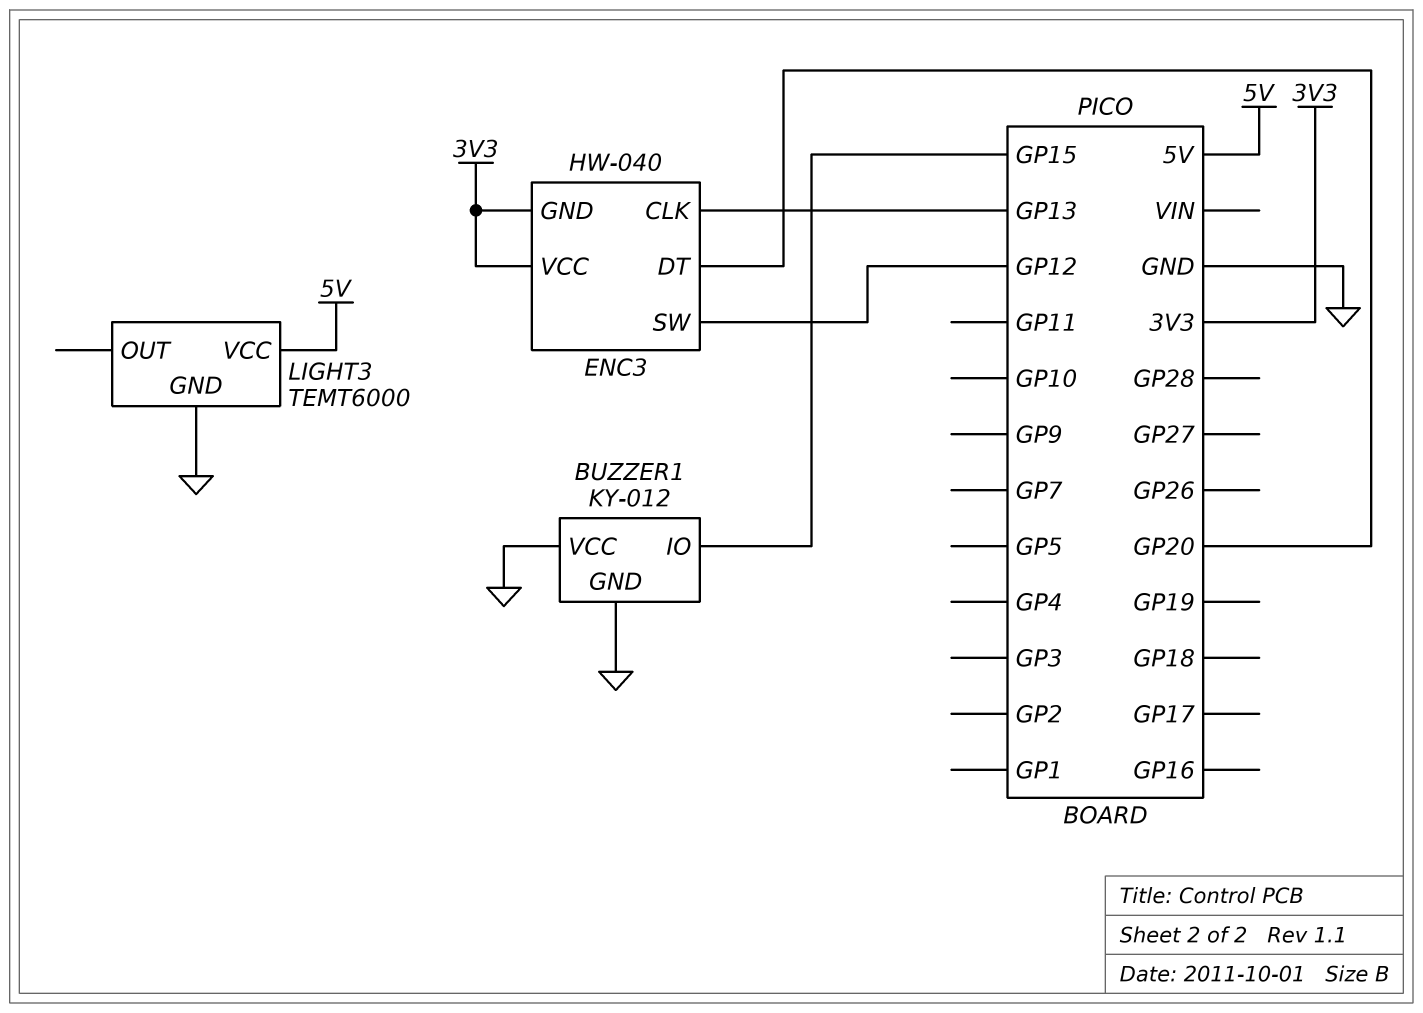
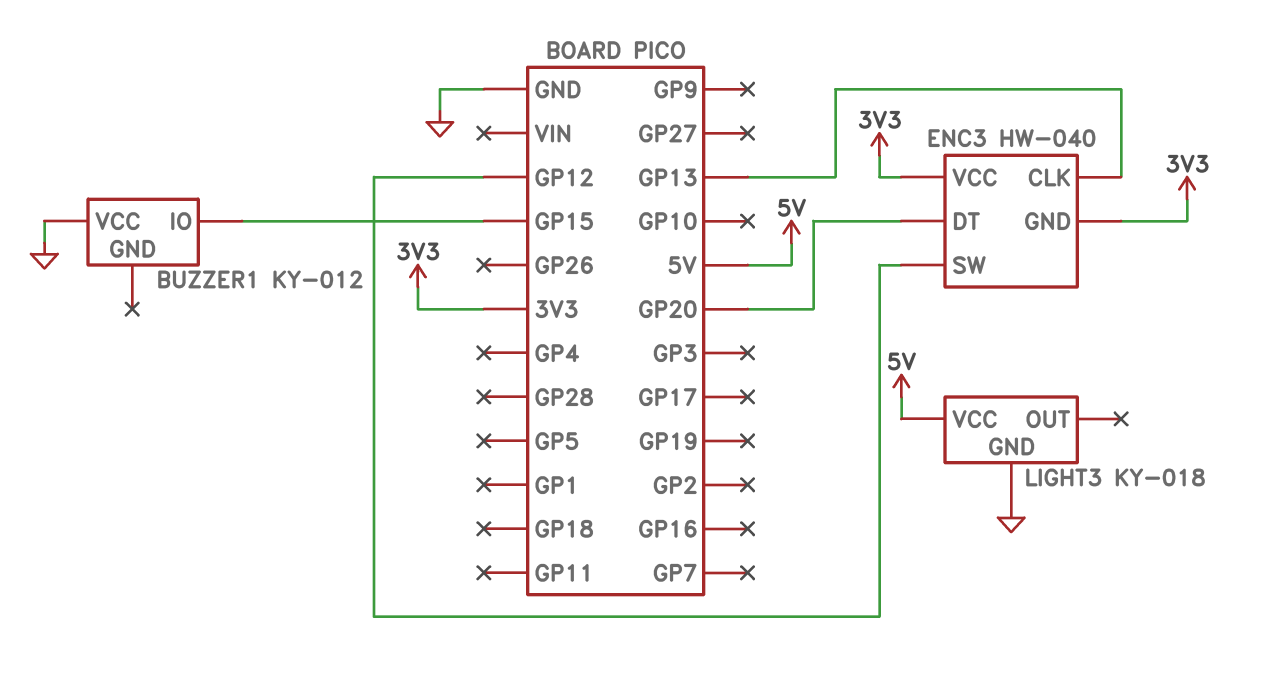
BUZZER1 pin GND: GND -> none
LIGHT3: TEMT6000 -> KY-018

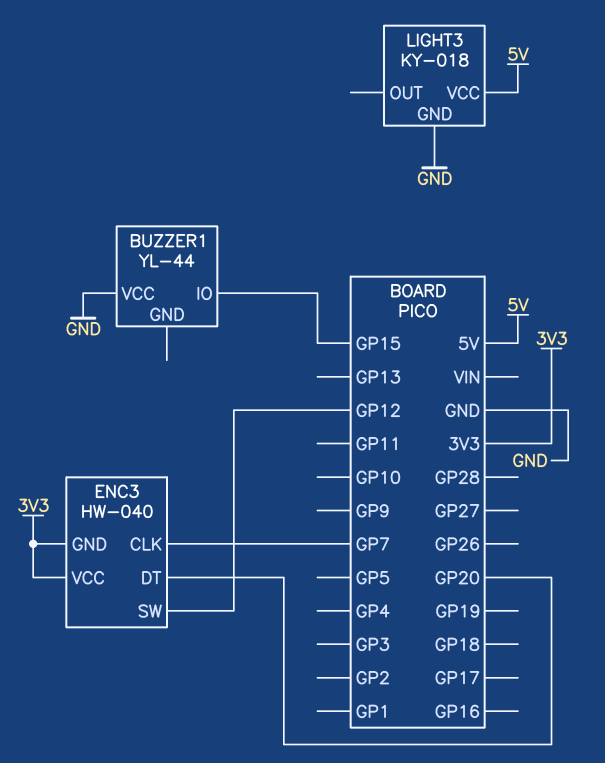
BUZZER1: KY-012 -> YL-44
ENC3 pin CLK: GP13 -> GP7

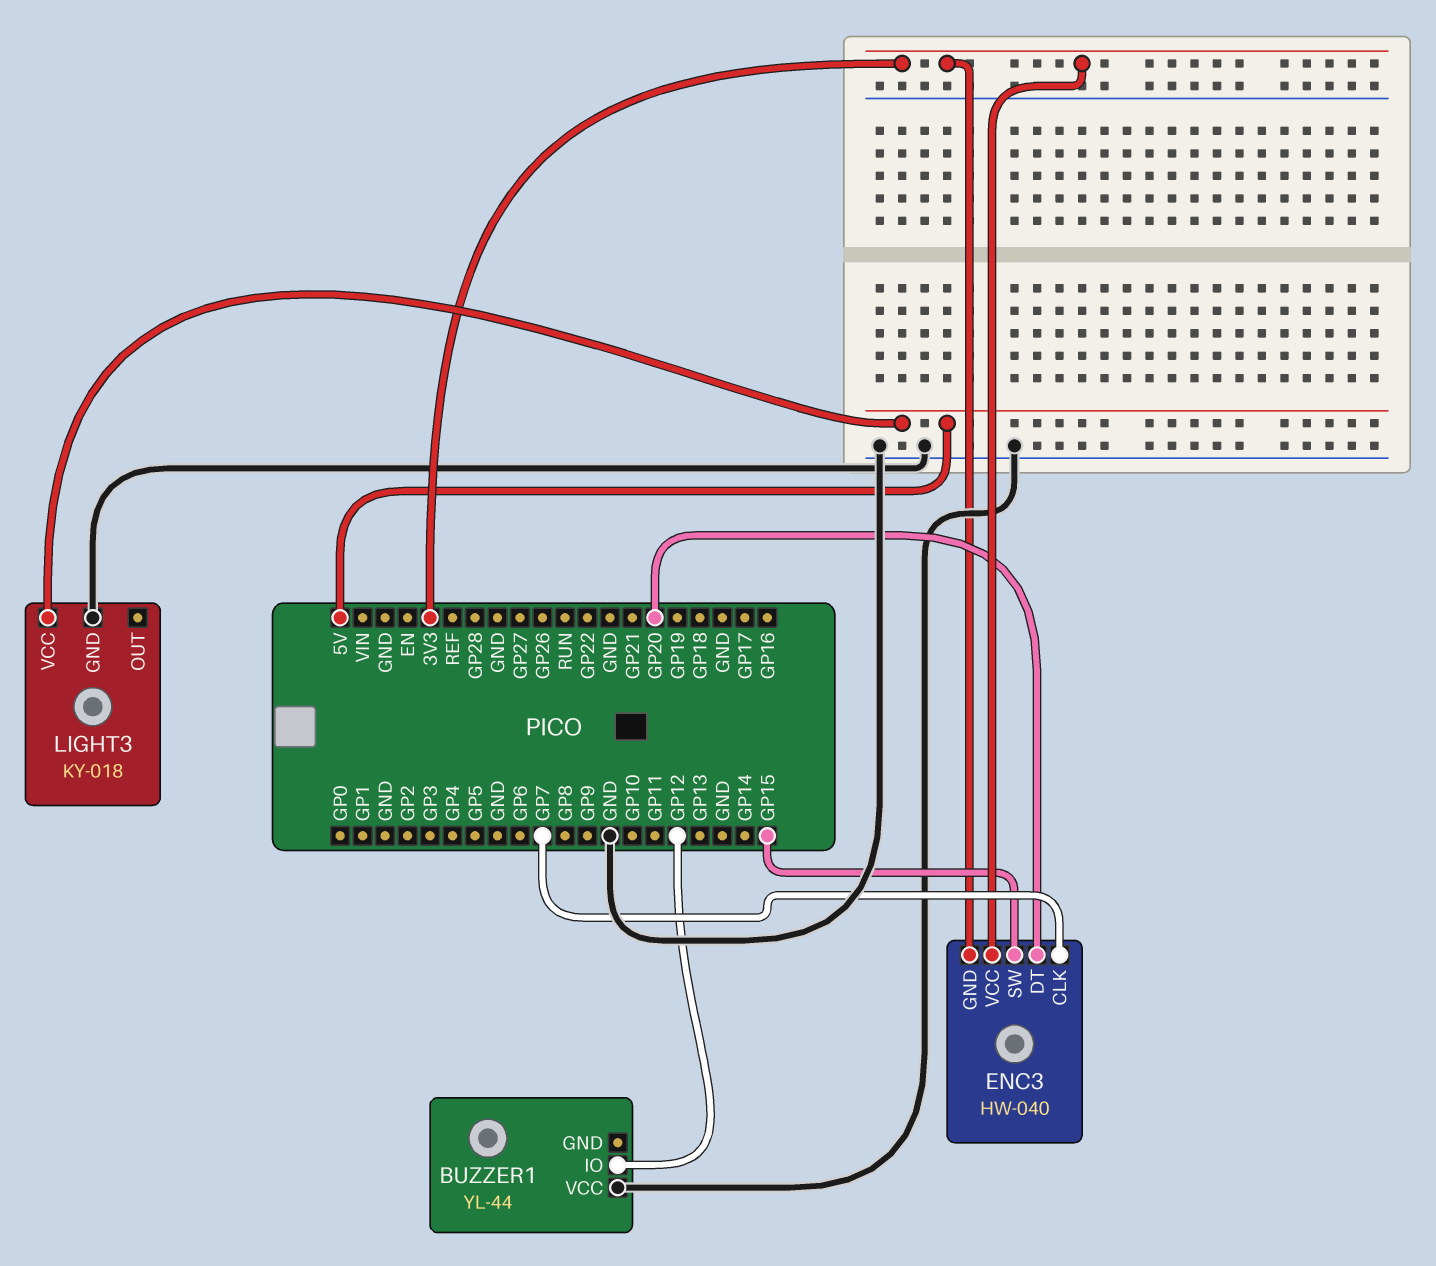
BUZZER1 pin IO: GP15 -> GP12
ENC3 pin SW: GP12 -> GP15

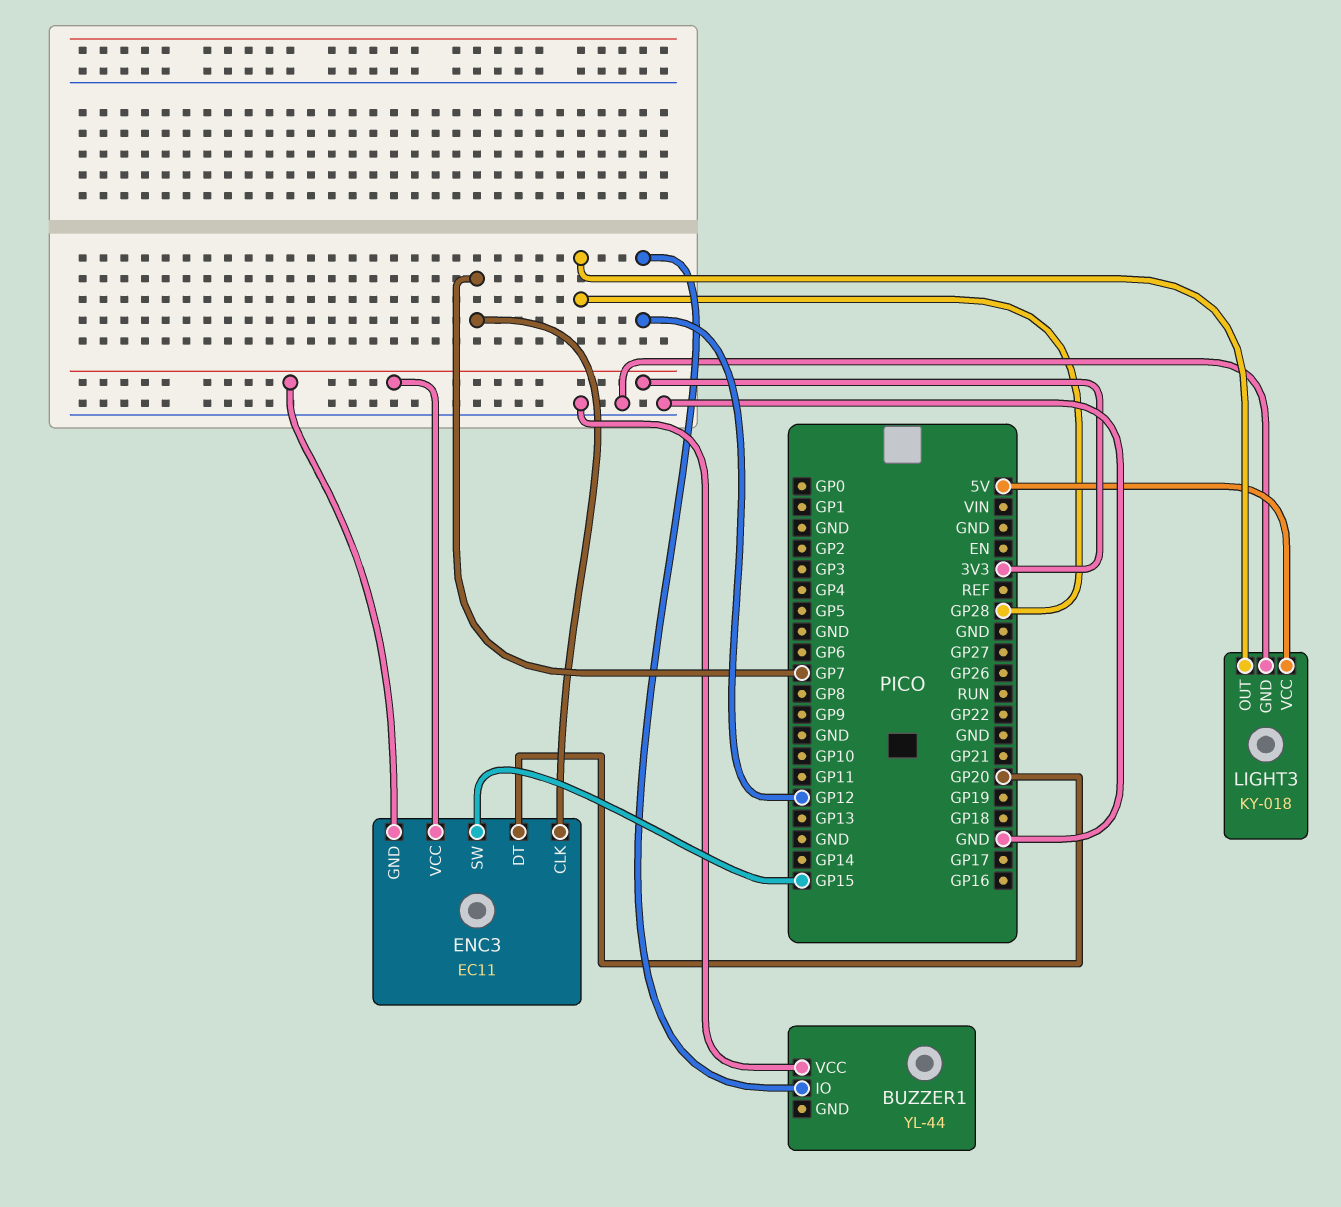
ENC3: HW-040 -> EC11
LIGHT3 pin OUT: none -> GP28

